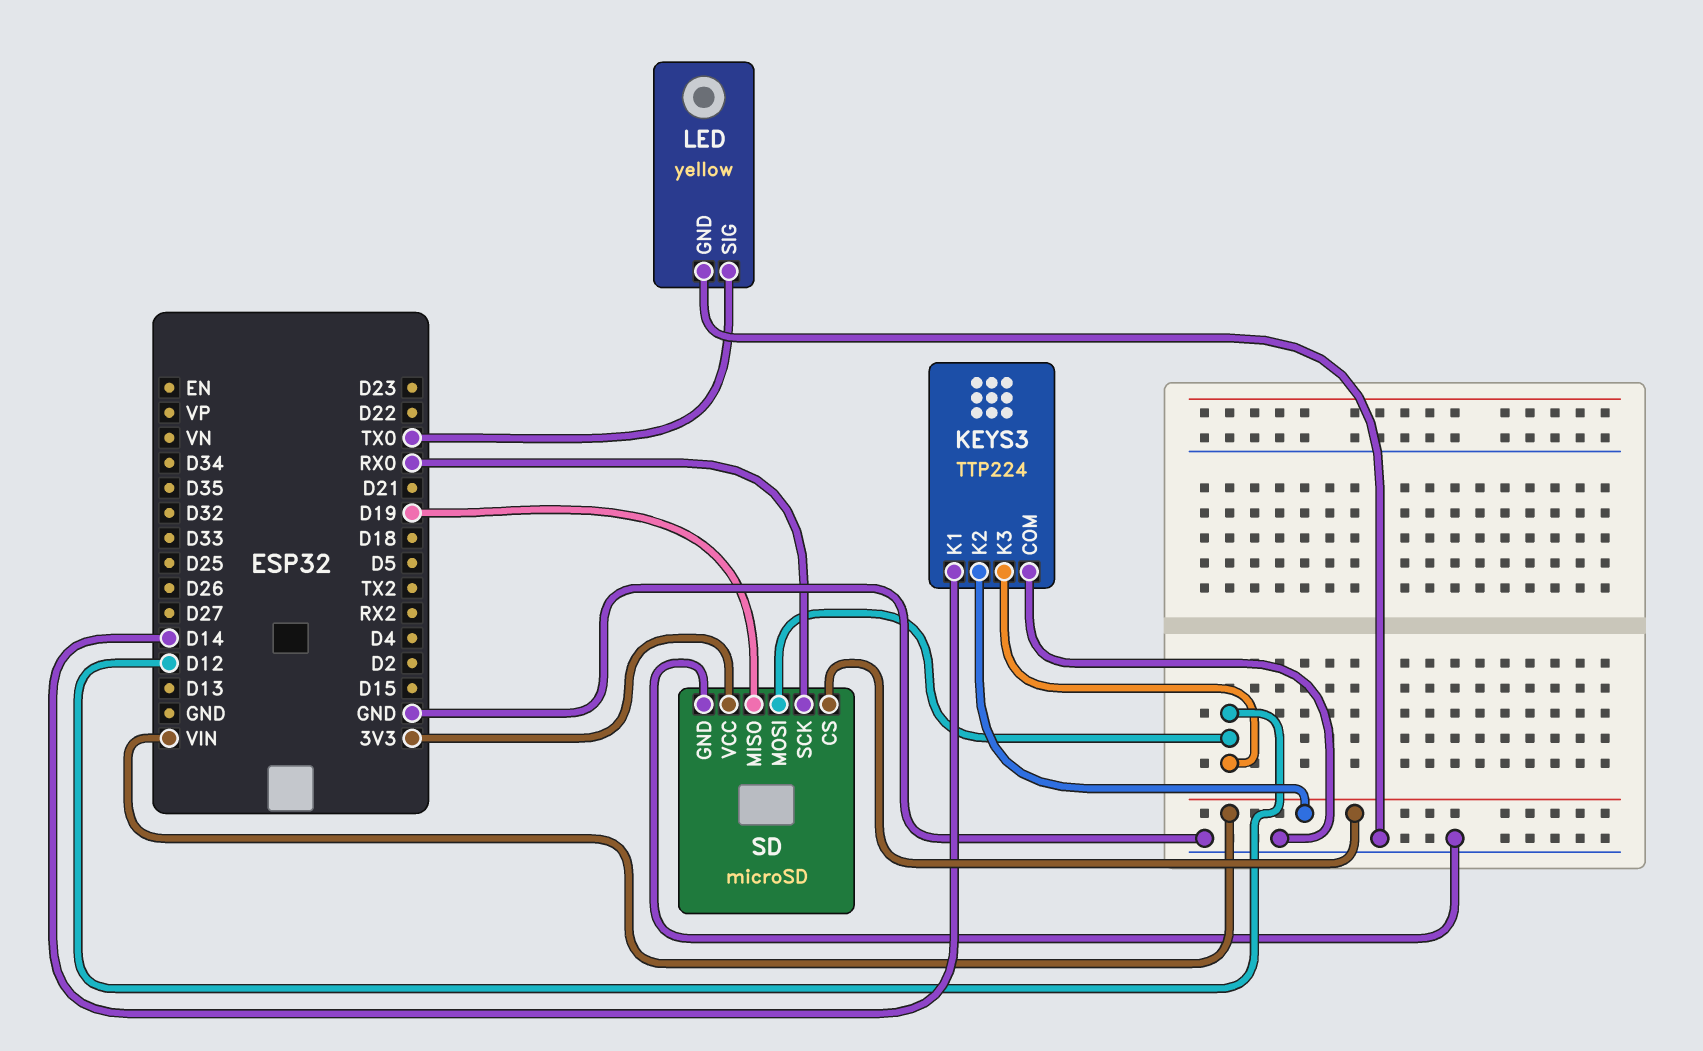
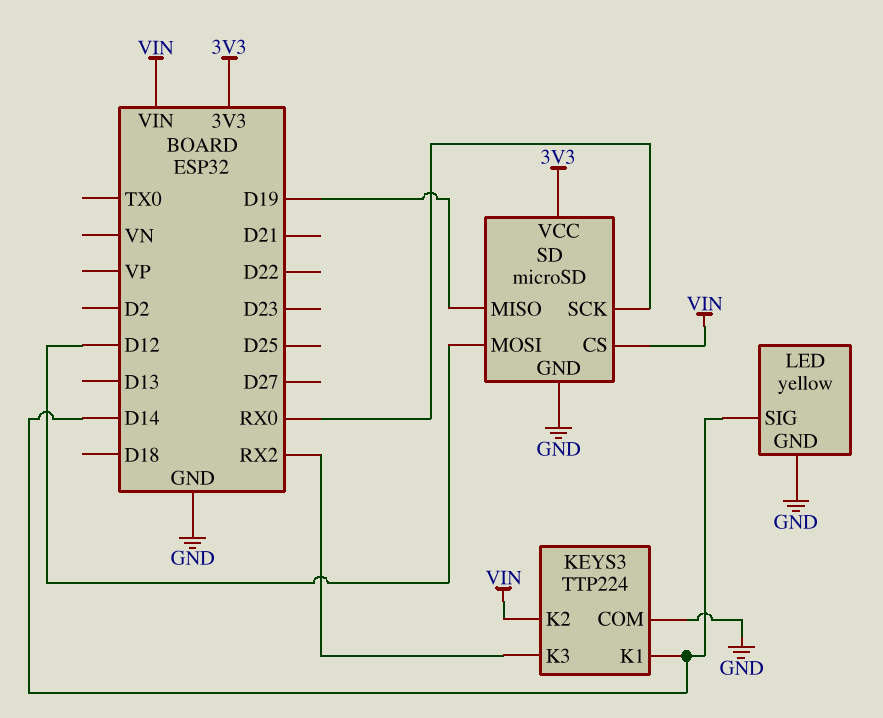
KEYS3 pin K3: D12 -> RX2
LED pin SIG: TX0 -> D14

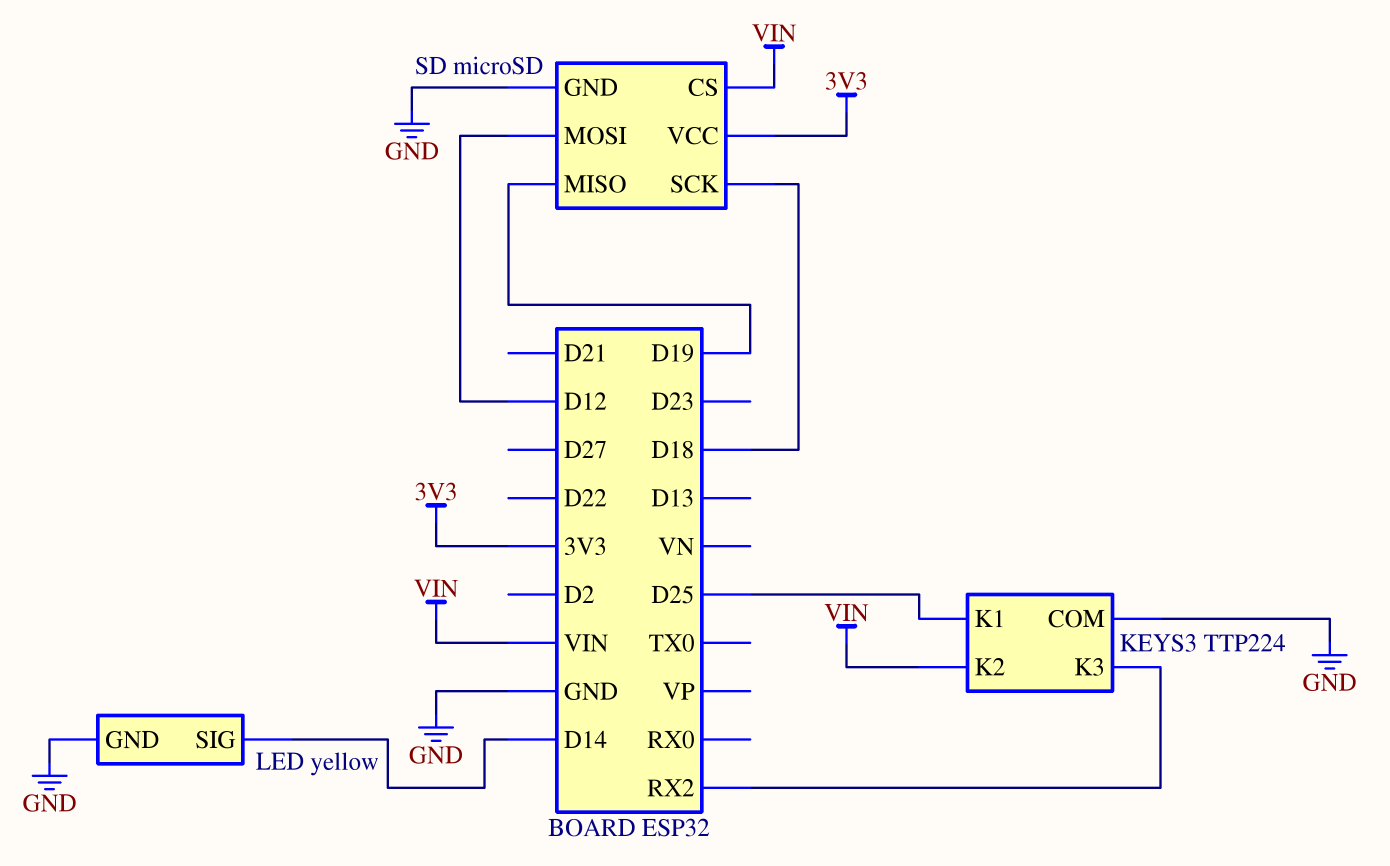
KEYS3 pin K1: D14 -> D25
SD pin SCK: RX0 -> D18

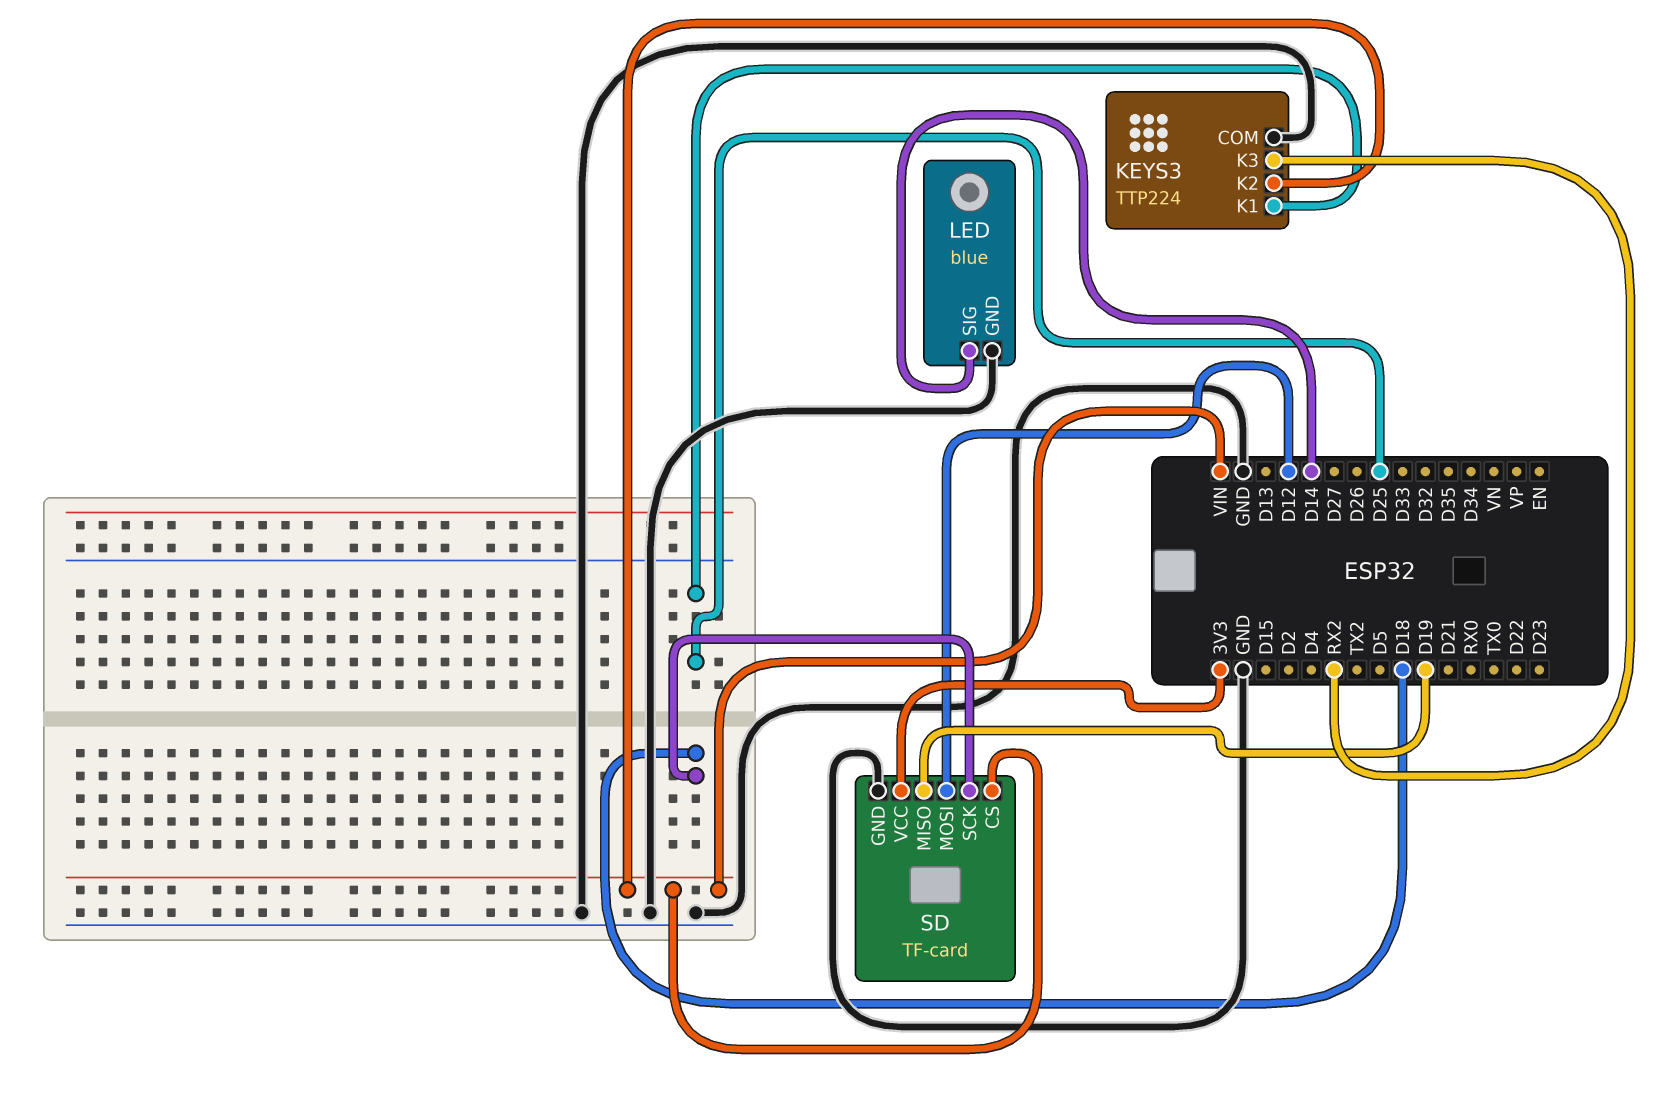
LED: yellow -> blue
SD: microSD -> TF-card

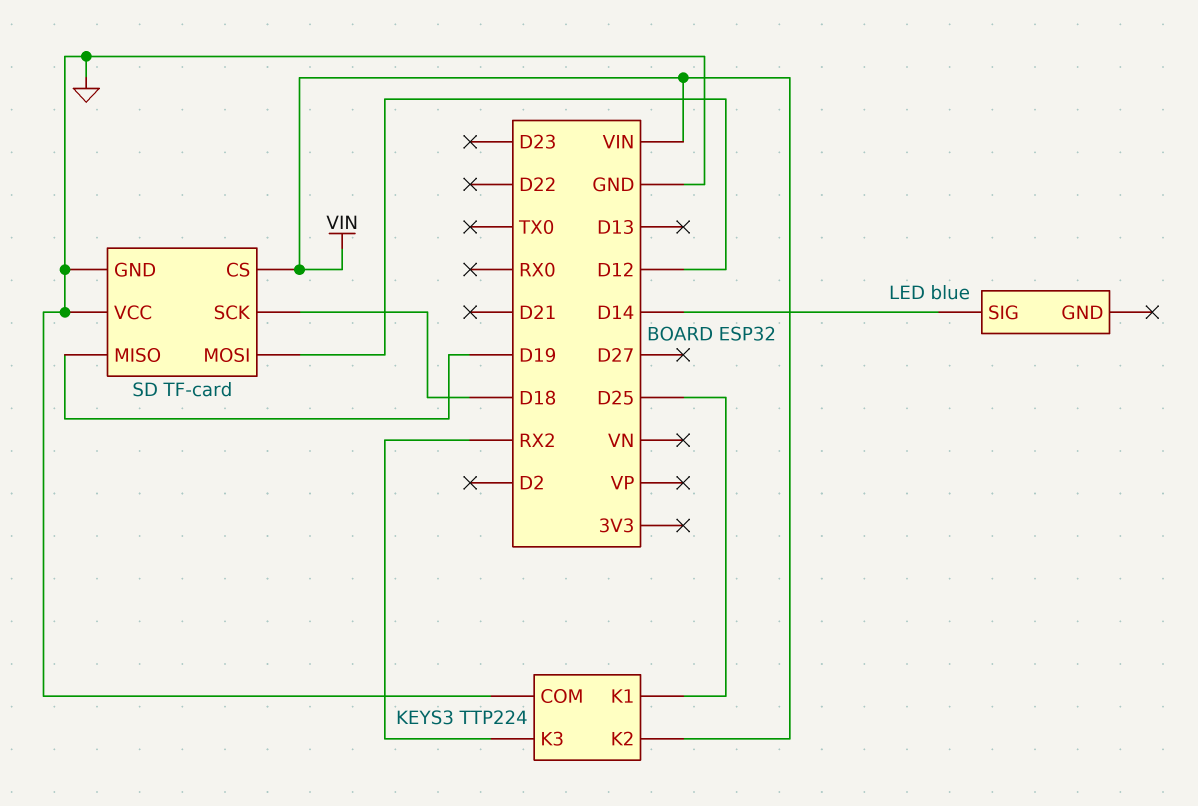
LED pin GND: GND -> none
SD pin VCC: 3V3 -> GND

